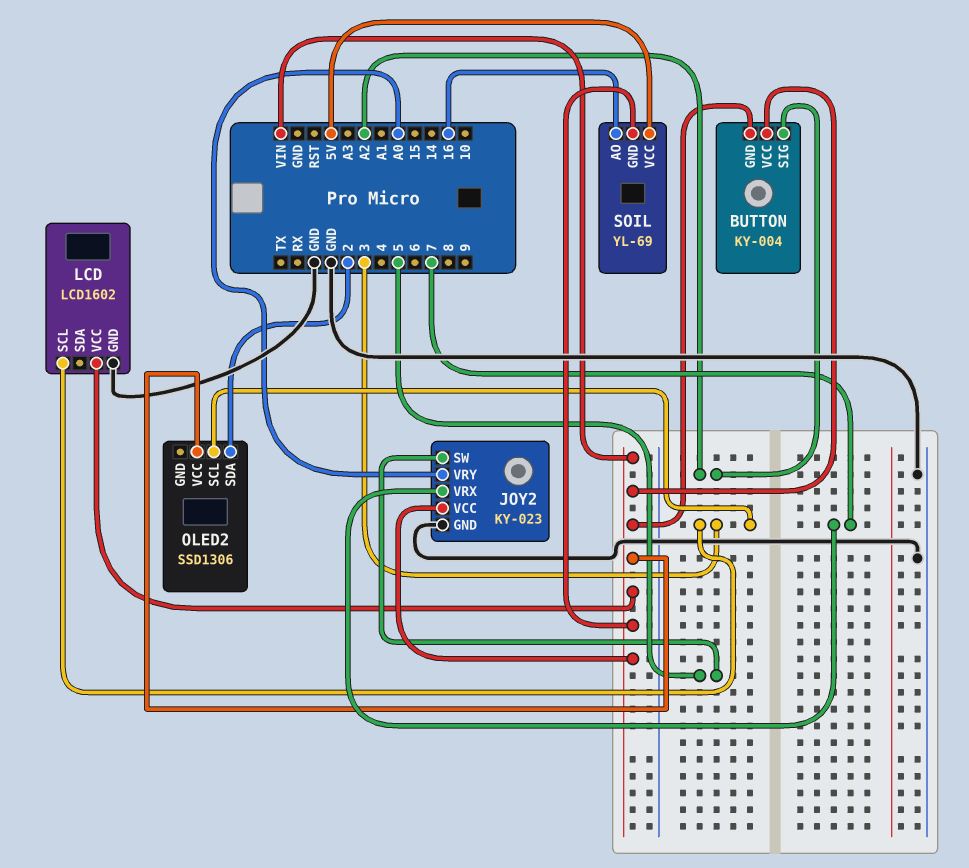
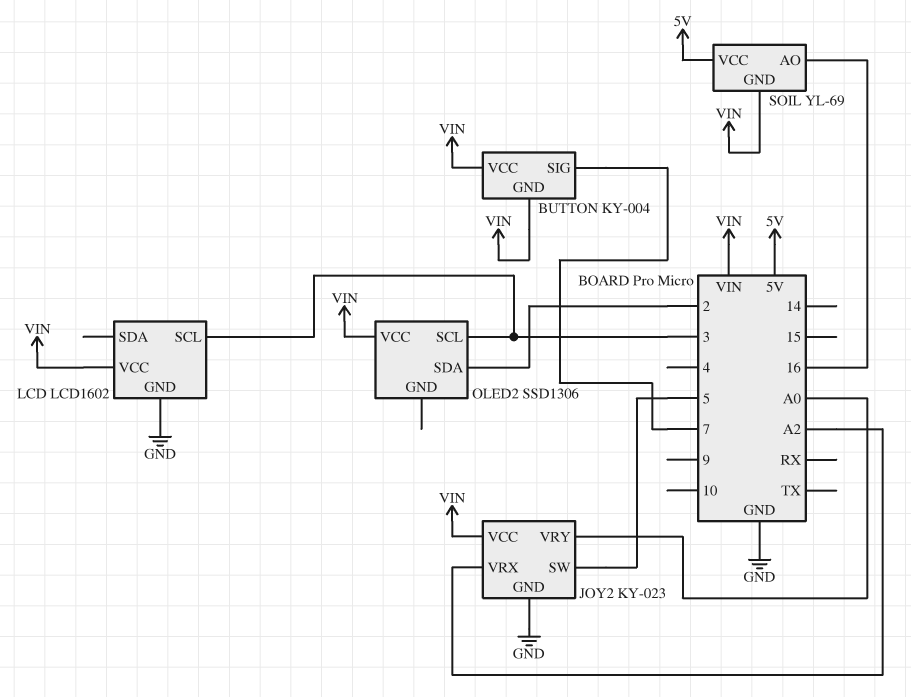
BUTTON pin SIG: A2 -> 7
JOY2 pin VRX: 7 -> A2

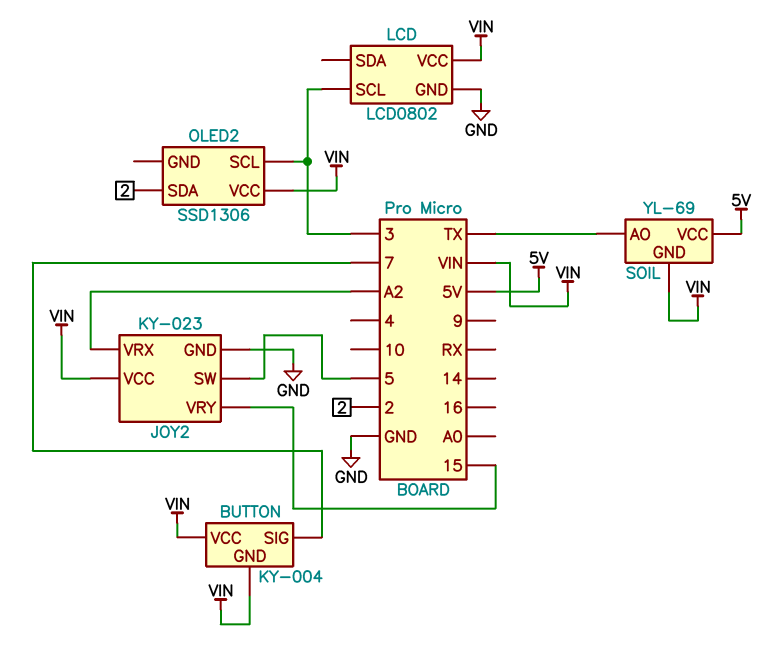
JOY2 pin VRY: A0 -> 15
LCD: LCD1602 -> LCD0802
SOIL pin AO: 16 -> TX

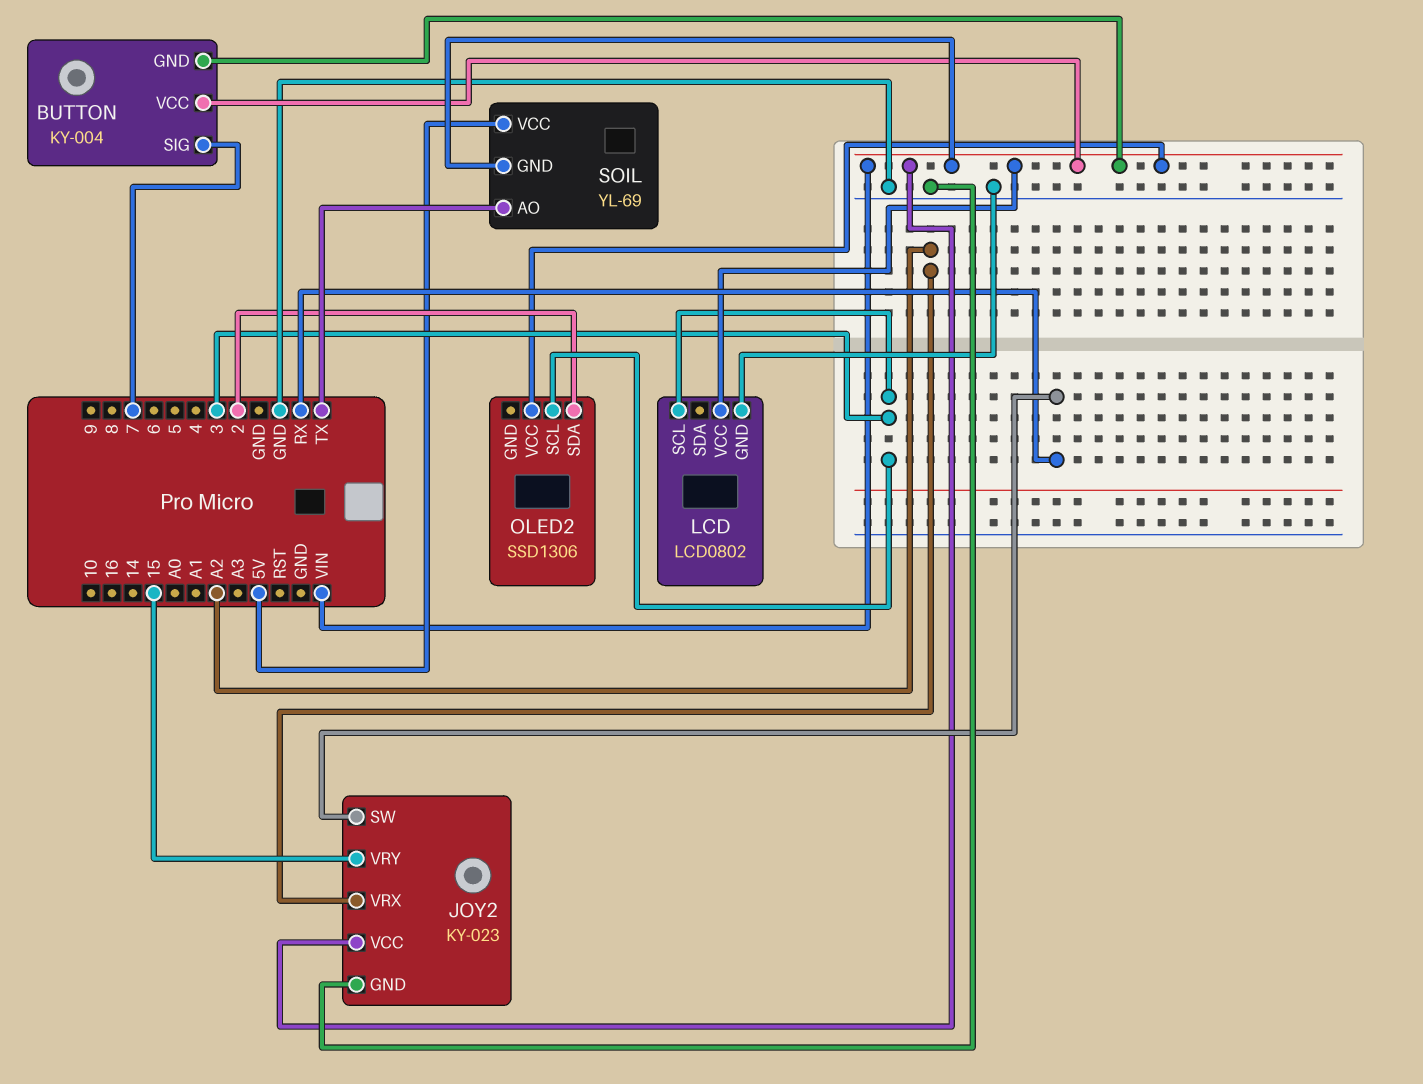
JOY2 pin SW: 5 -> RX

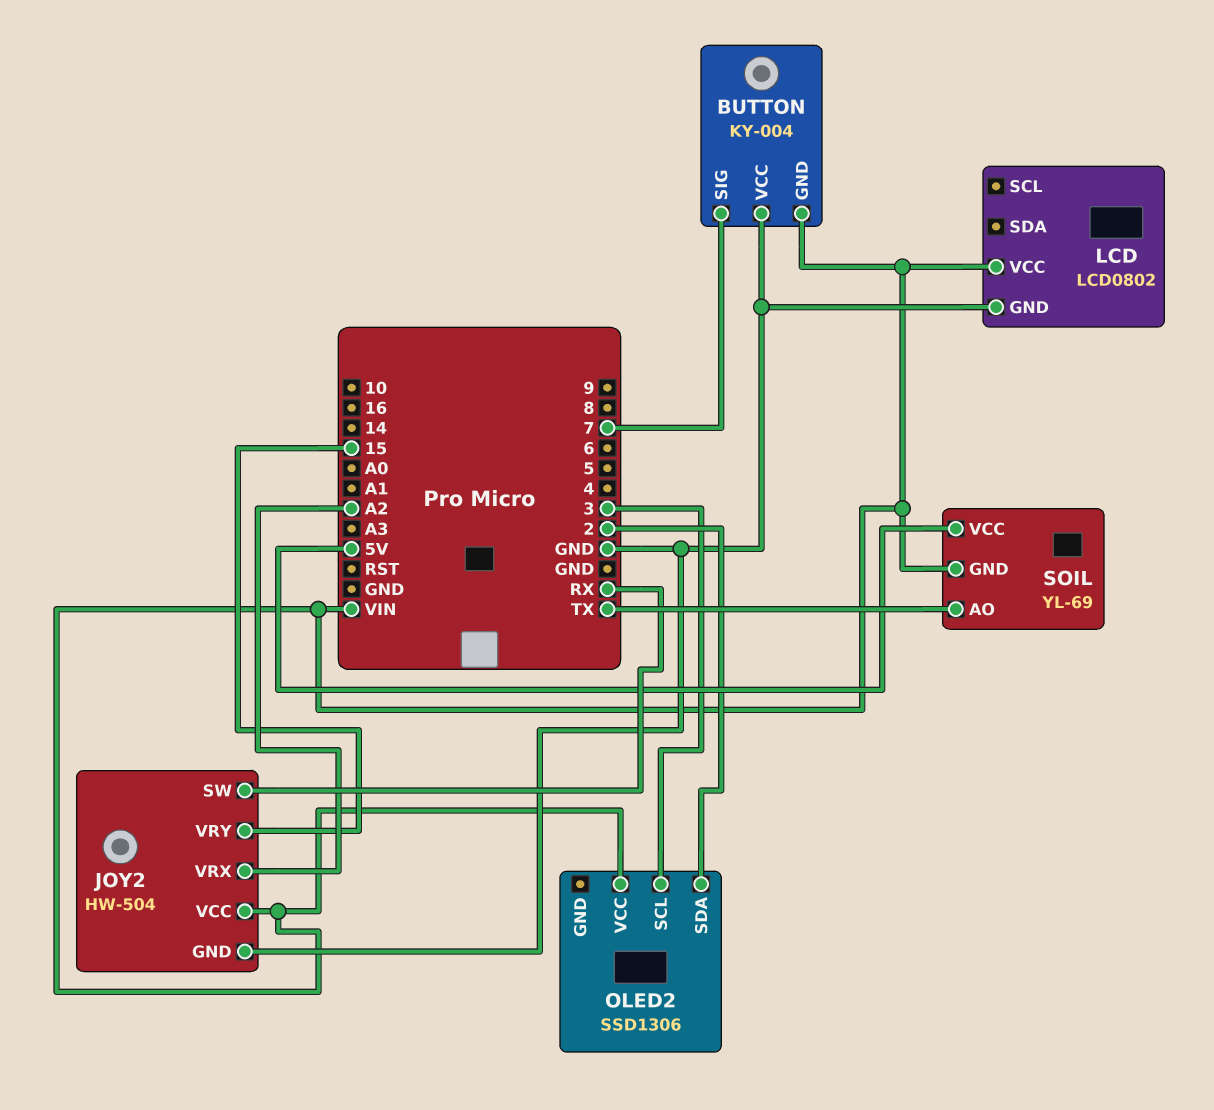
BUTTON pin VCC: VIN -> GND
JOY2: KY-023 -> HW-504
LCD pin SCL: 3 -> none

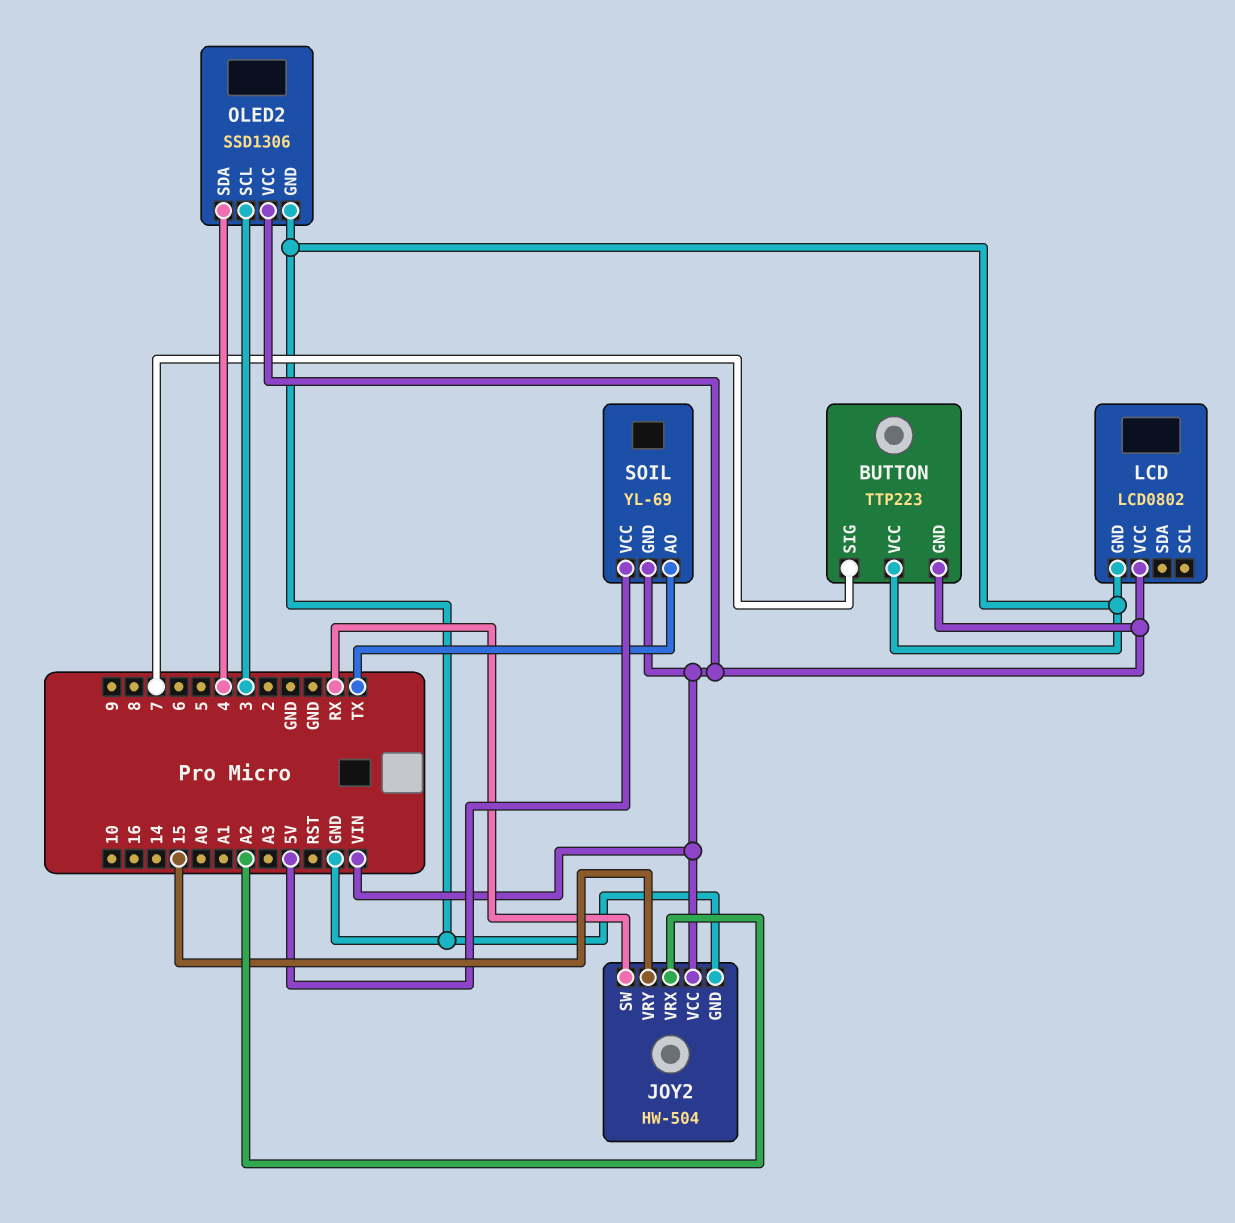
BUTTON: KY-004 -> TTP223
OLED2 pin GND: none -> GND
OLED2 pin SDA: 2 -> 4

